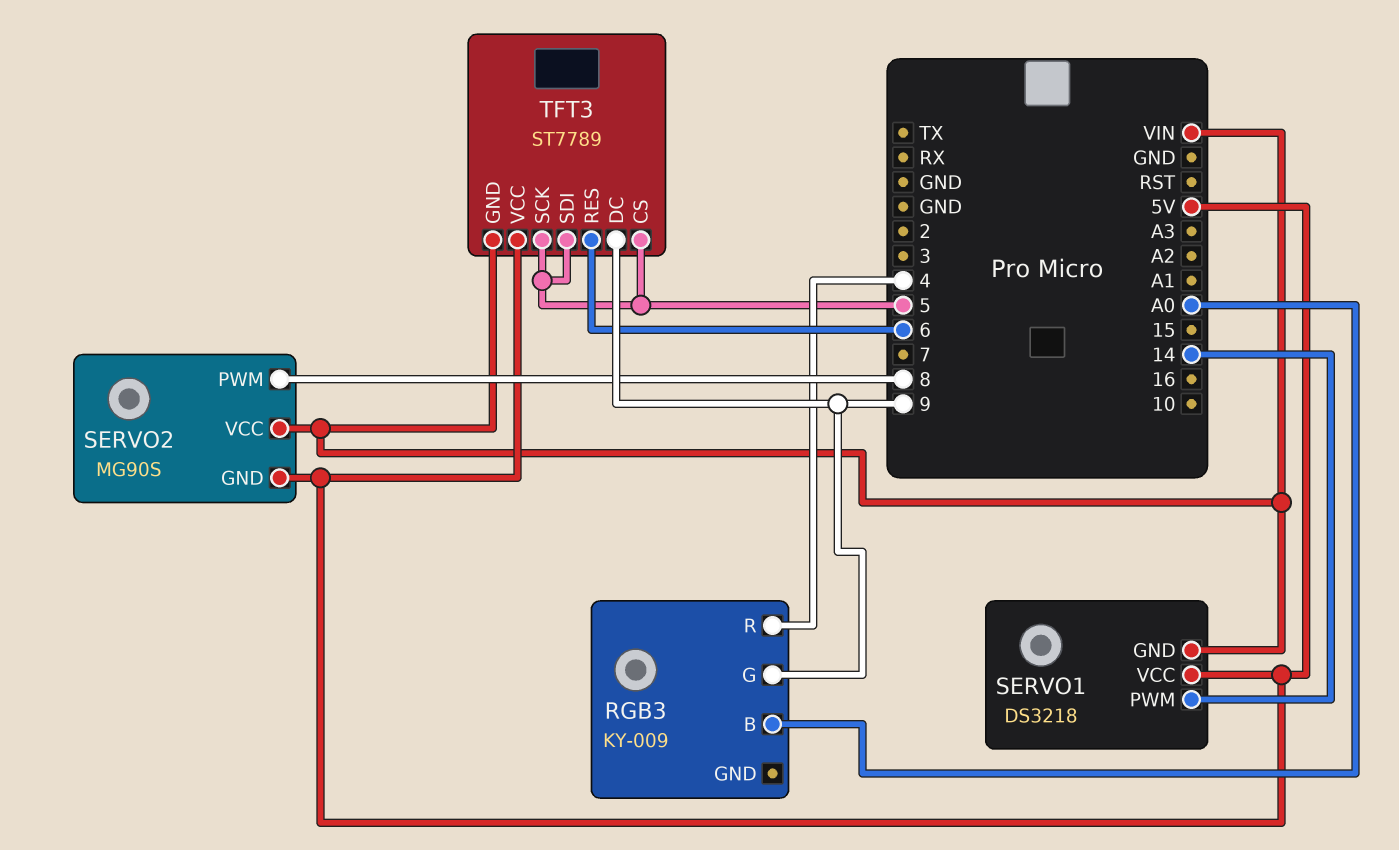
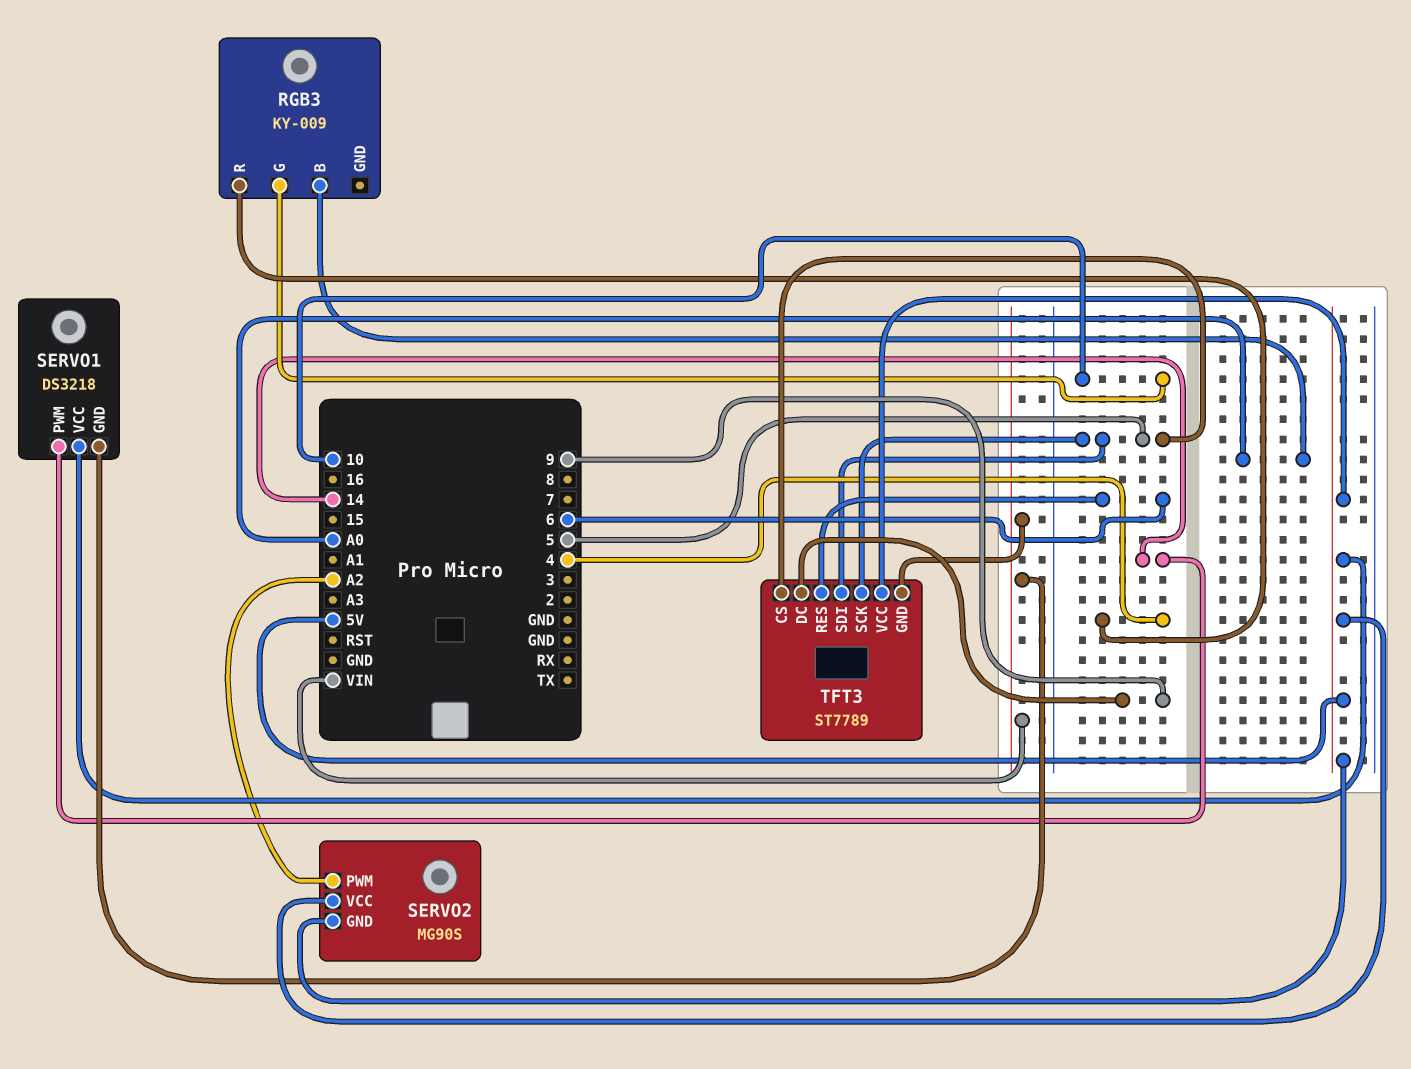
RGB3 pin G: 9 -> 10
SERVO2 pin PWM: 8 -> A2
SERVO2 pin VCC: VIN -> 5V

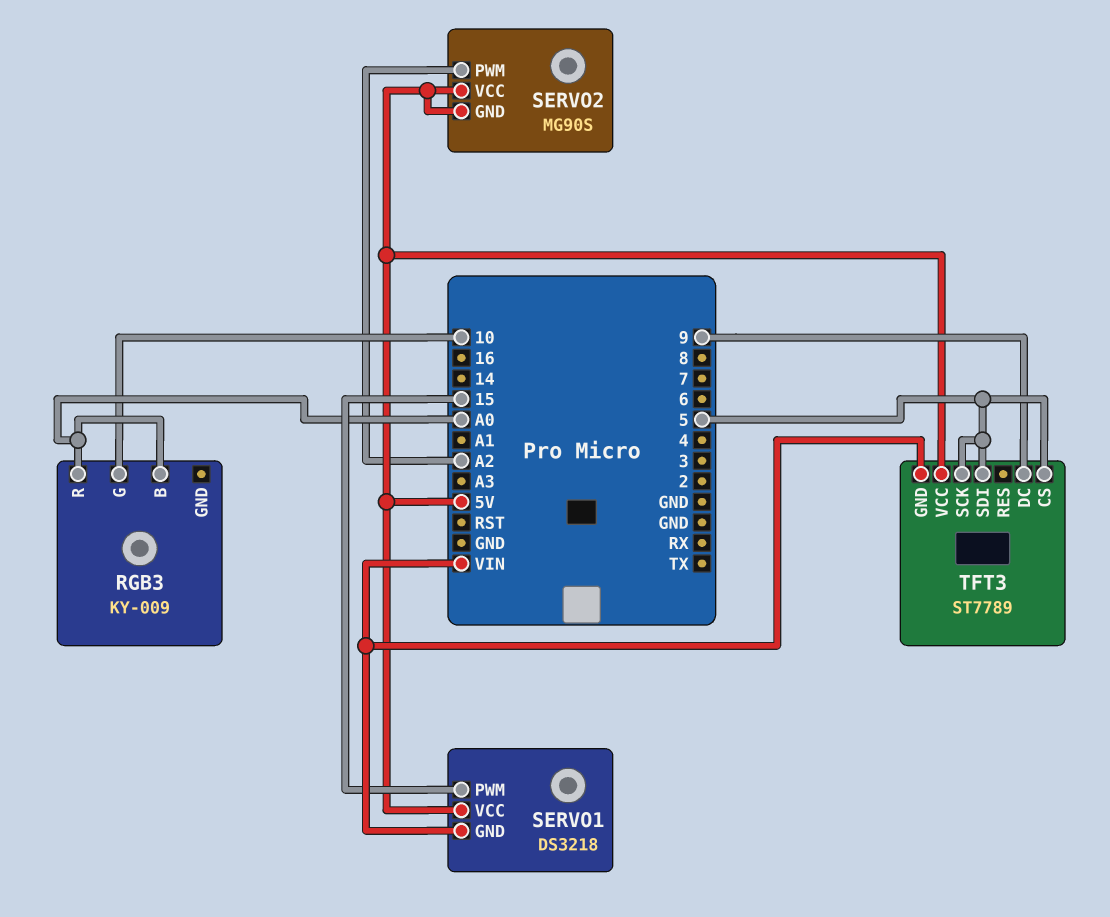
RGB3 pin R: 4 -> A0
SERVO1 pin PWM: 14 -> 15
TFT3 pin RES: 6 -> none

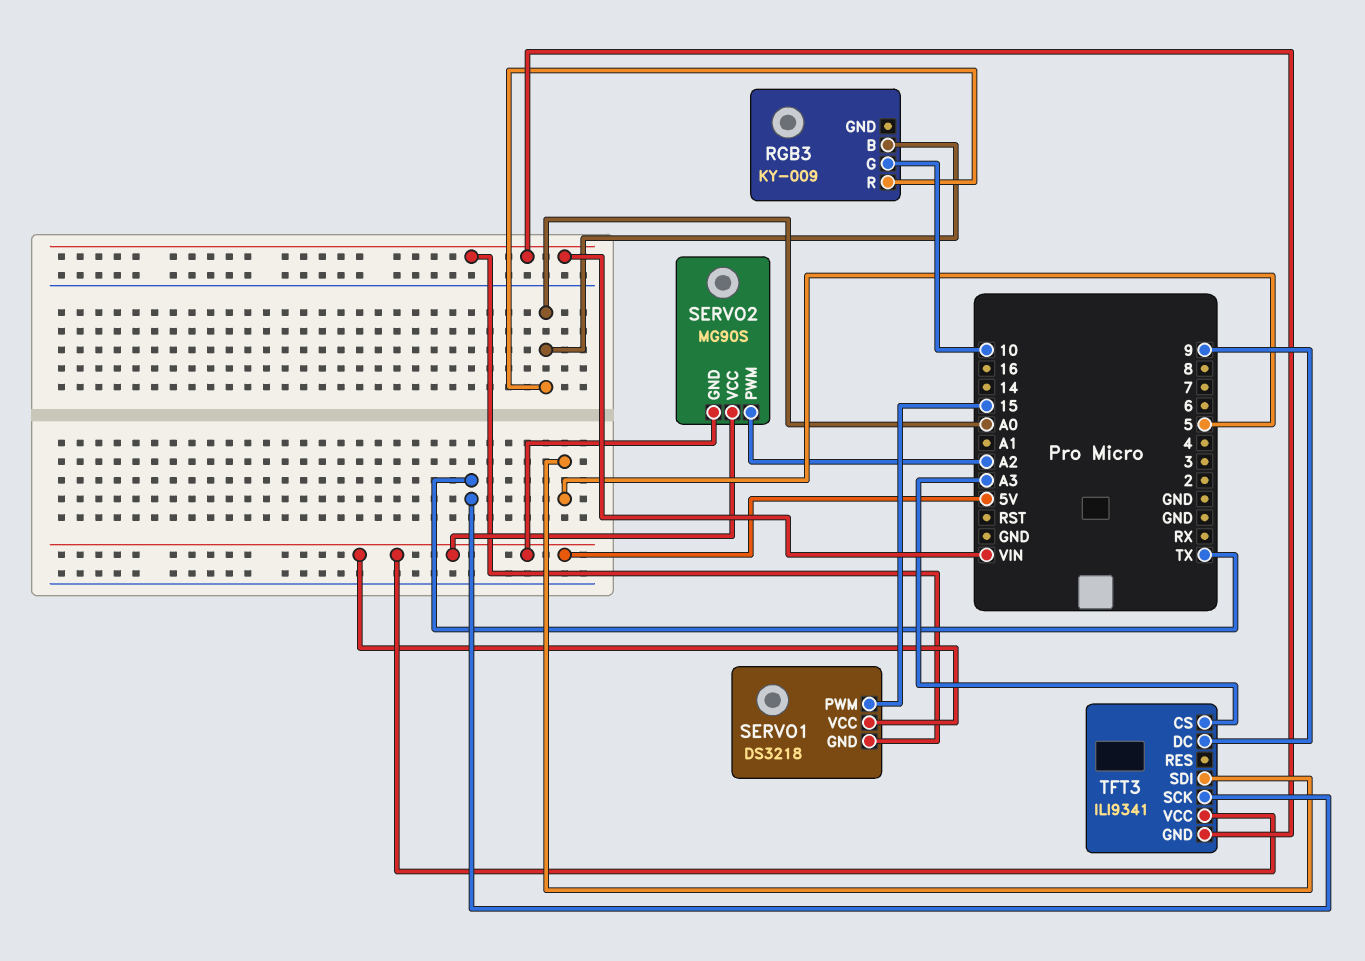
TFT3: ST7789 -> ILI9341
TFT3 pin CS: 5 -> A3
TFT3 pin SCK: 5 -> TX

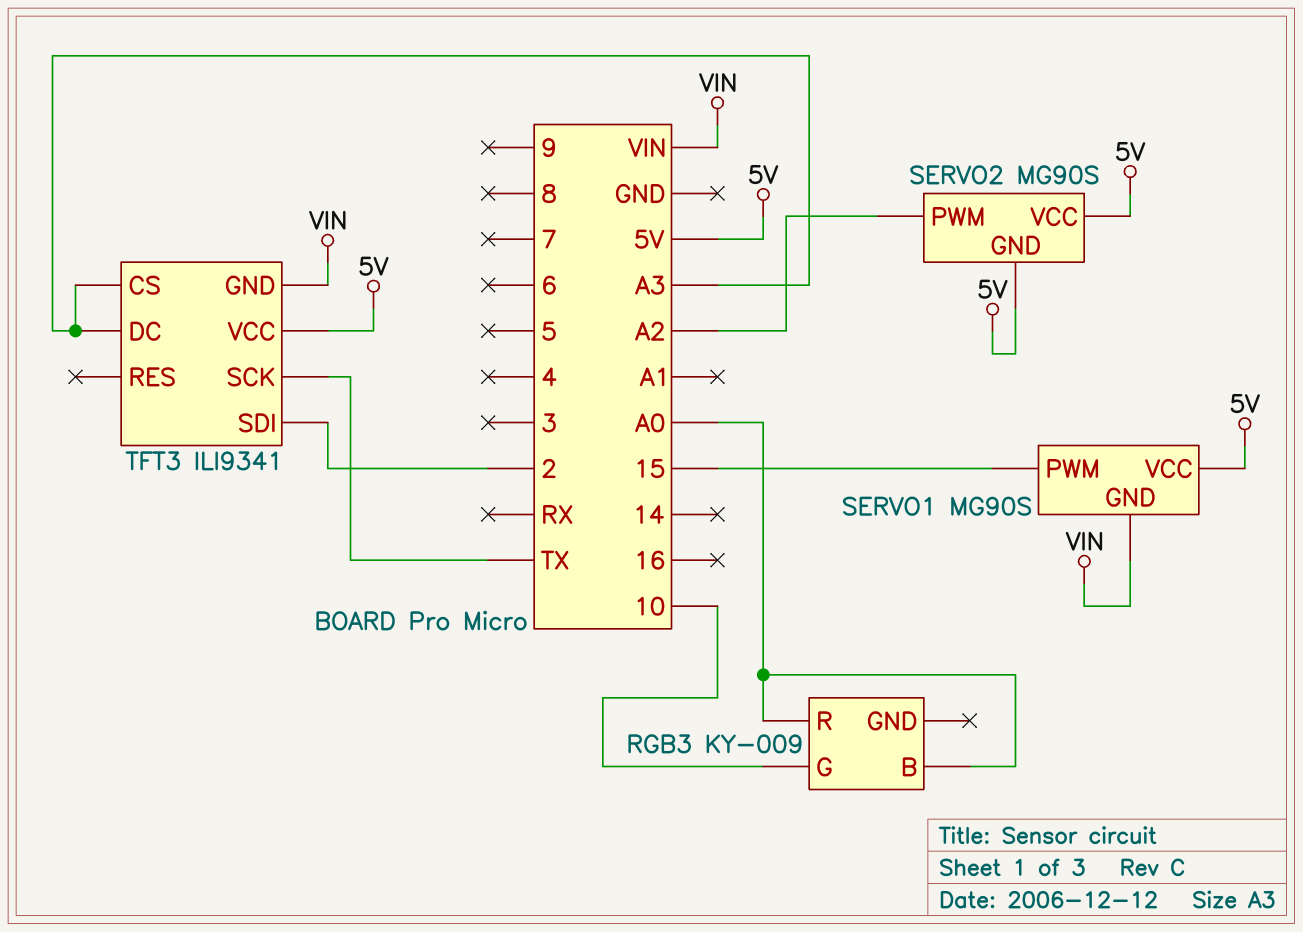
SERVO1: DS3218 -> MG90S
TFT3 pin DC: 9 -> A3
TFT3 pin SDI: 5 -> 2

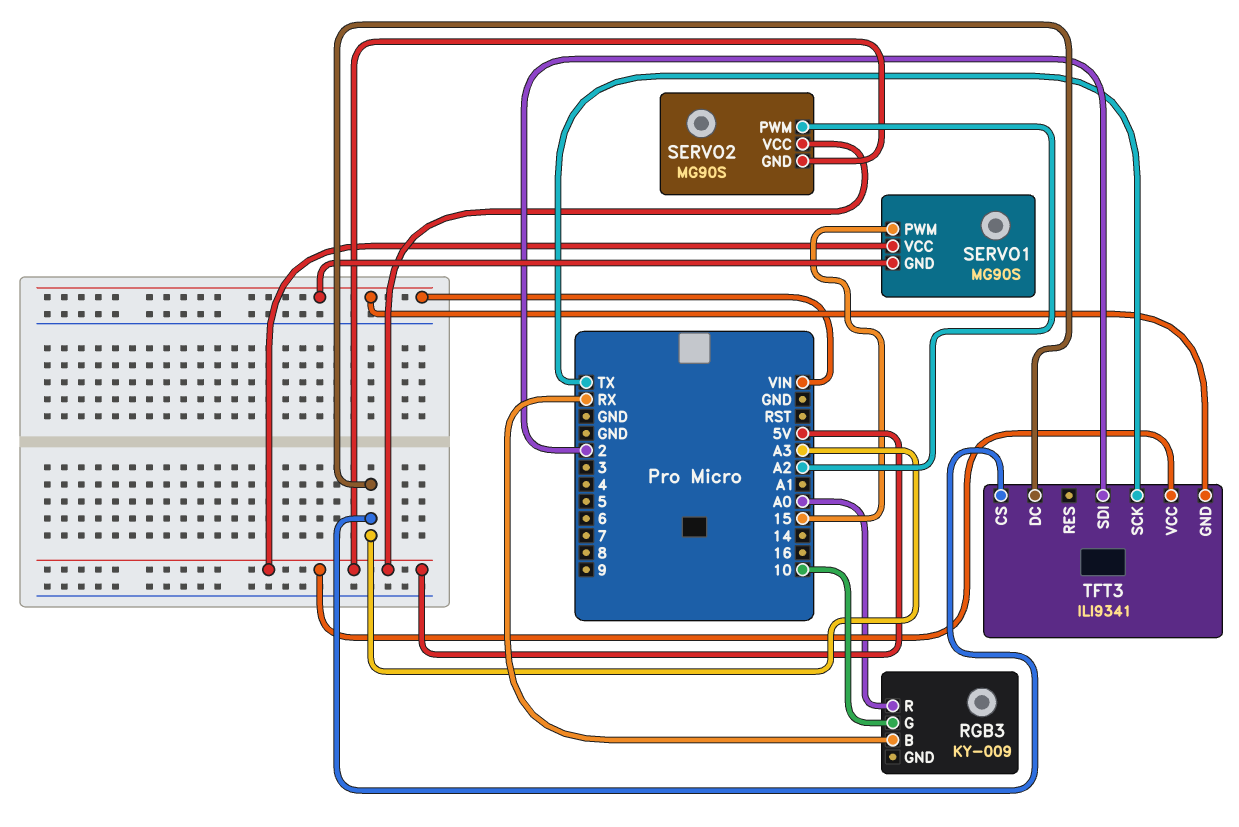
RGB3 pin B: A0 -> RX

